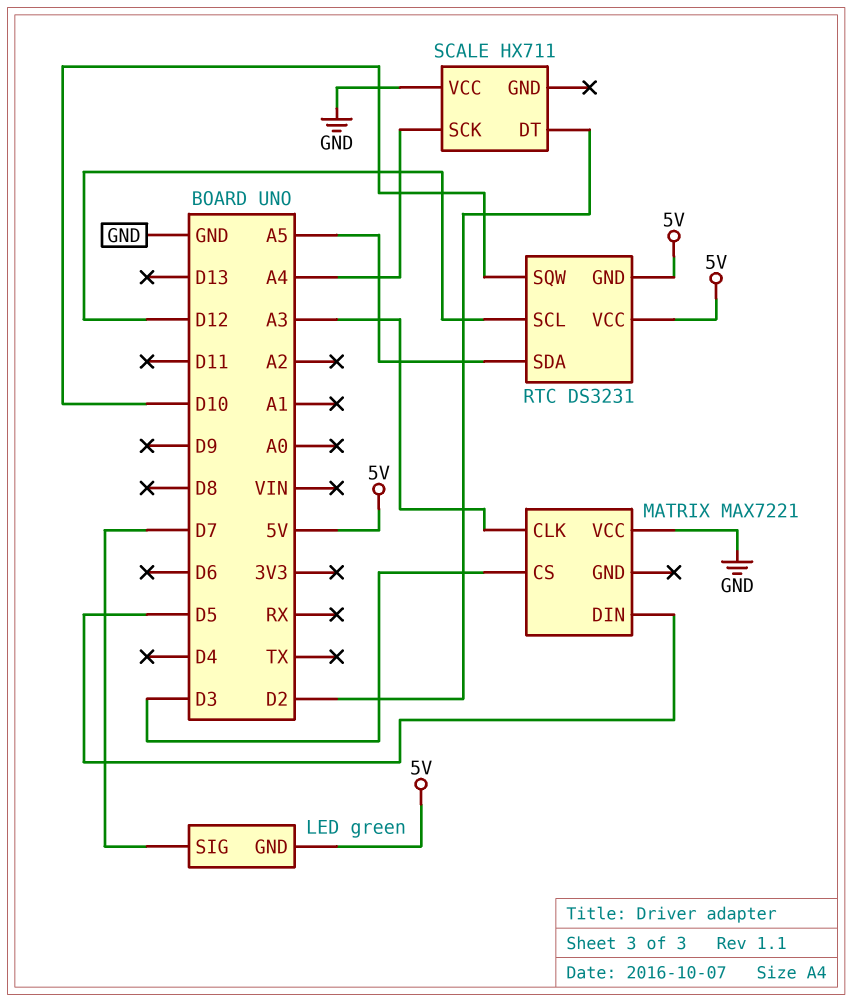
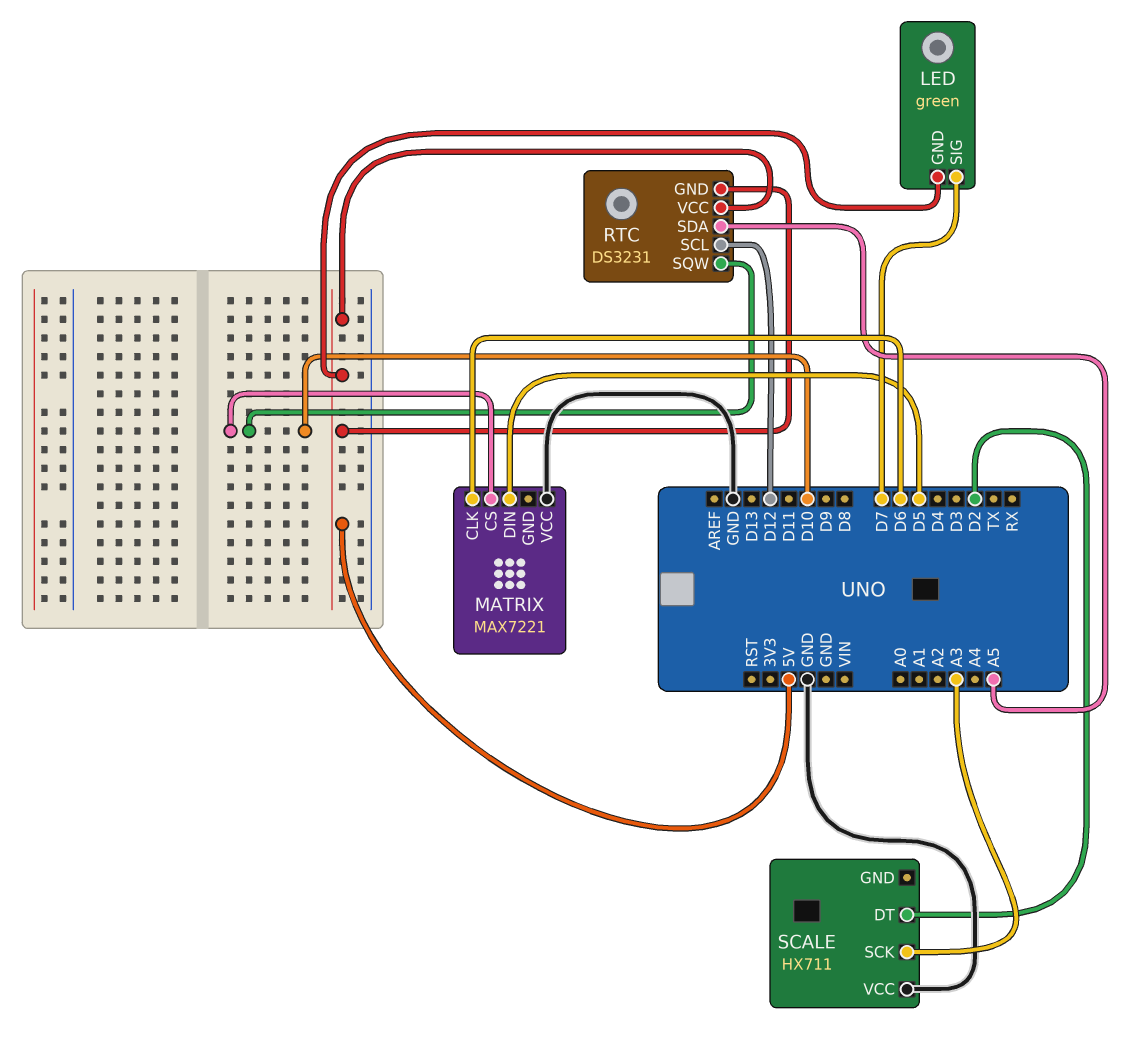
MATRIX pin CLK: A3 -> D6
MATRIX pin CS: D3 -> D10
SCALE pin SCK: A4 -> A3

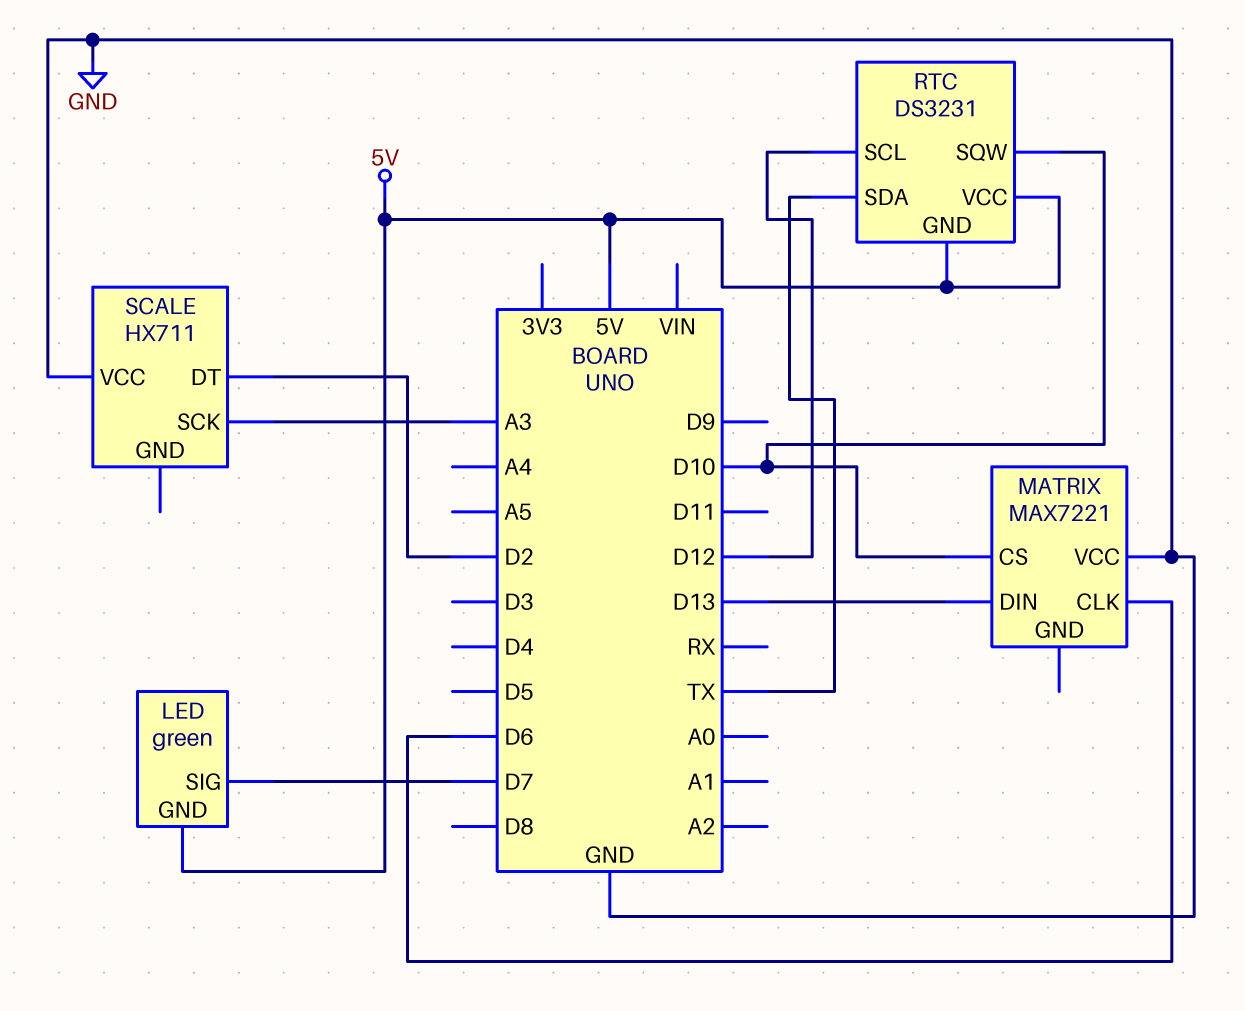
MATRIX pin DIN: D5 -> D13
RTC pin SDA: A5 -> TX

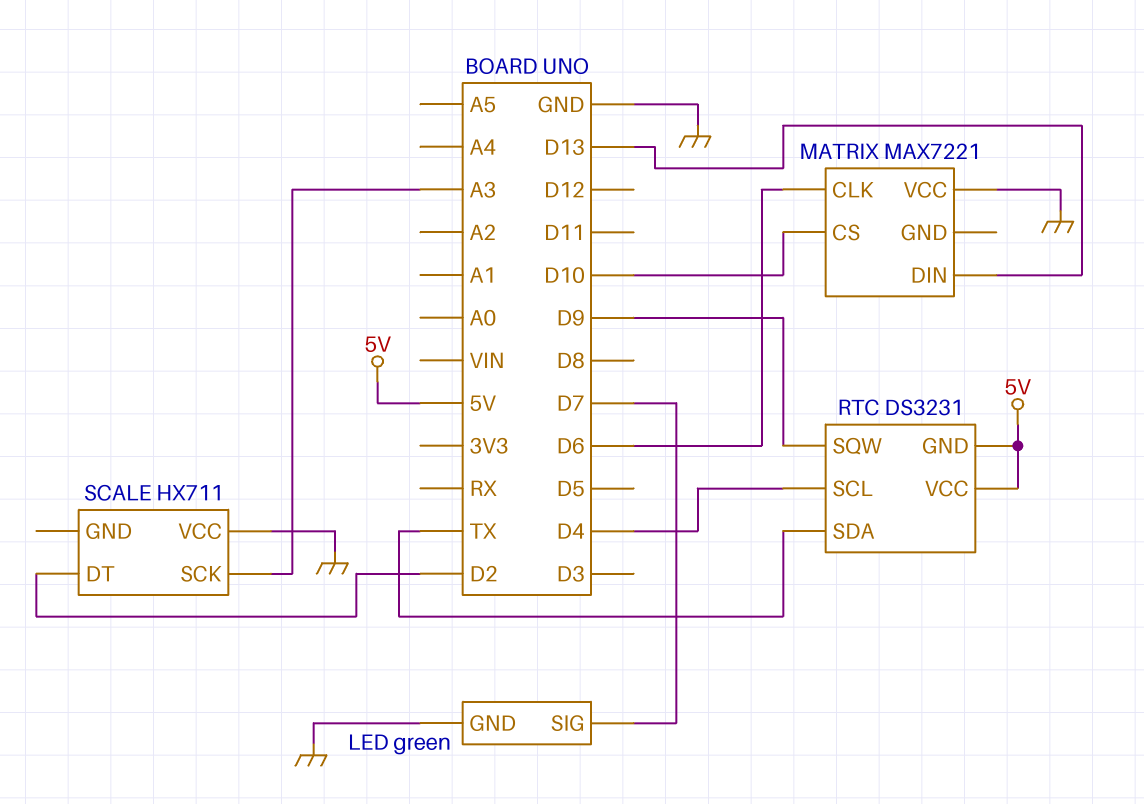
LED pin GND: 5V -> GND
RTC pin SCL: D12 -> D4
RTC pin SQW: D10 -> D9

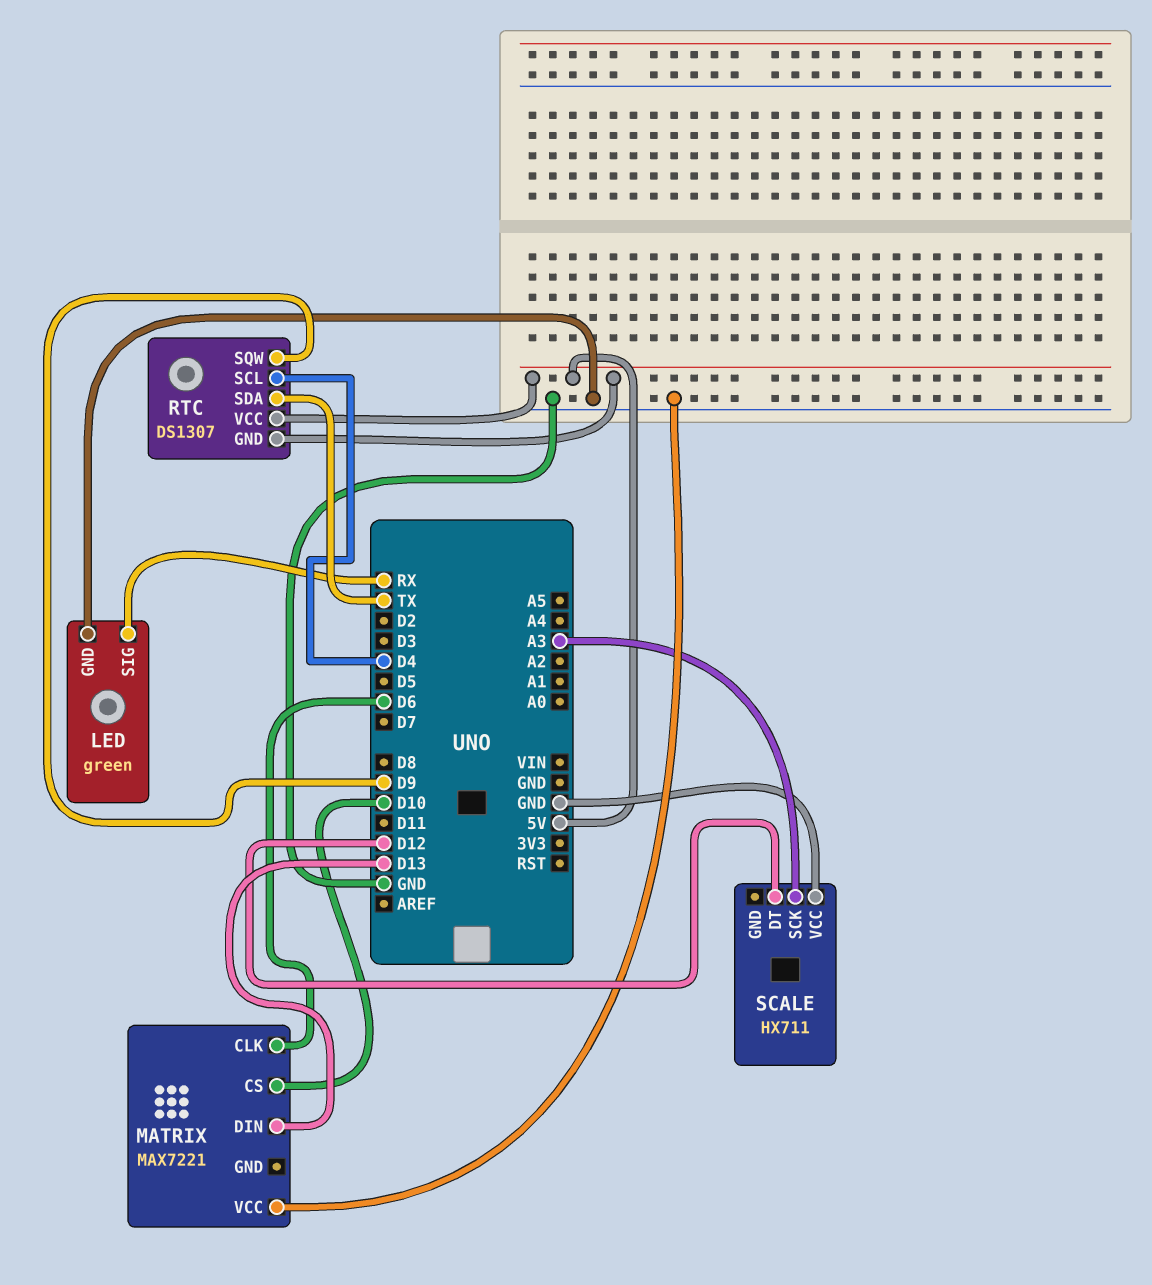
LED pin SIG: D7 -> RX
RTC: DS3231 -> DS1307
SCALE pin DT: D2 -> D12

